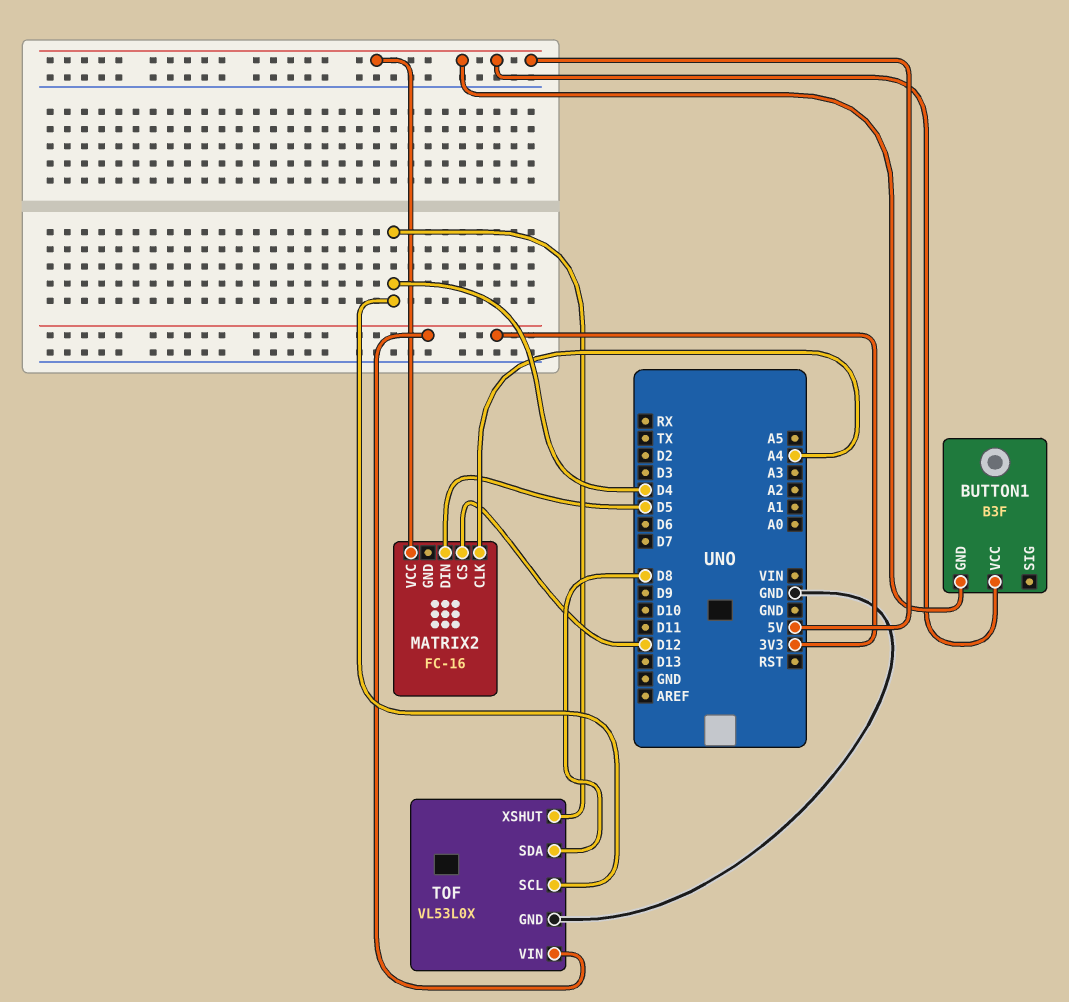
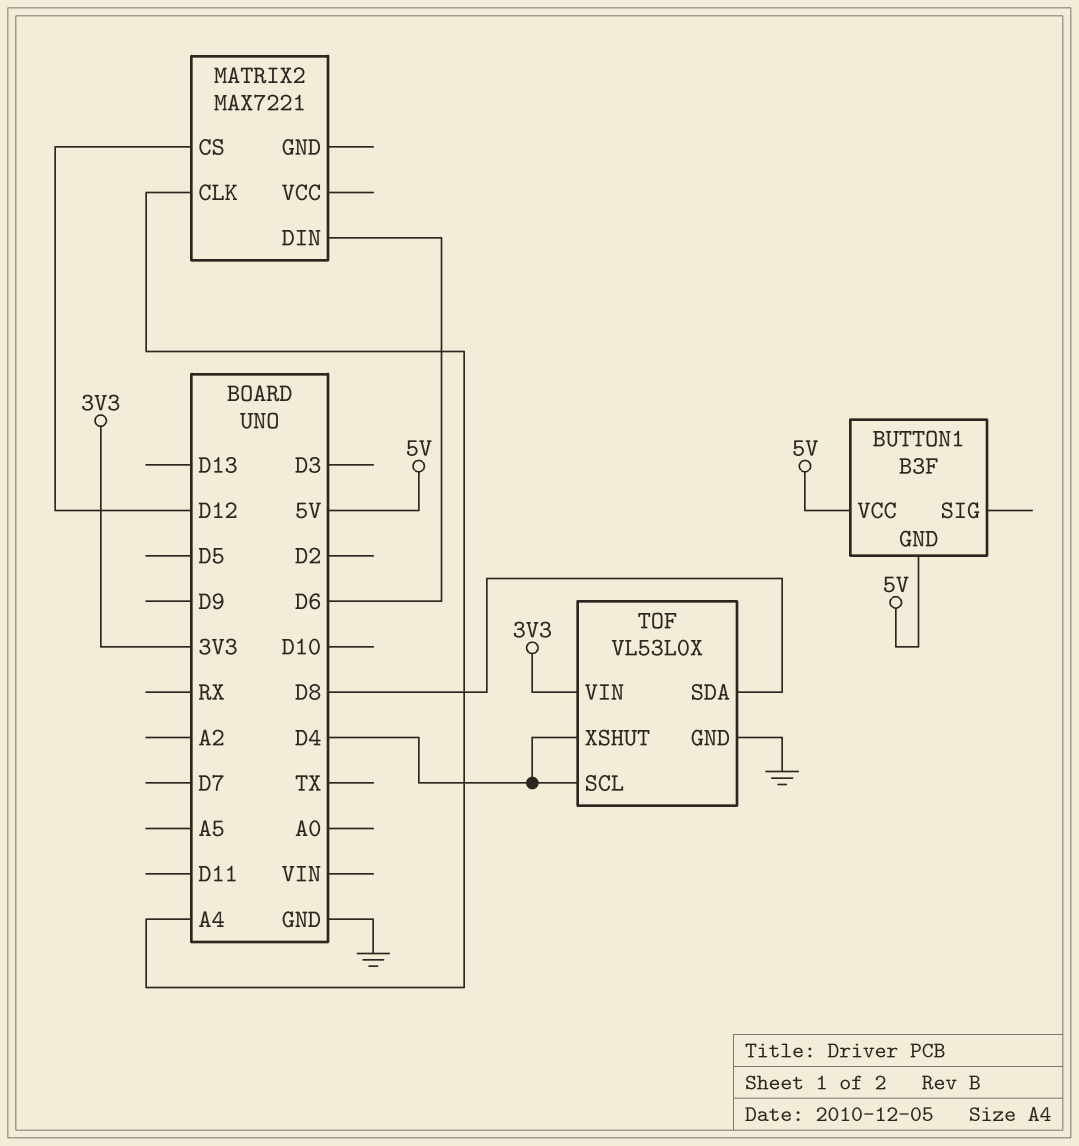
MATRIX2: FC-16 -> MAX7221
MATRIX2 pin DIN: D5 -> D6
MATRIX2 pin VCC: 5V -> none

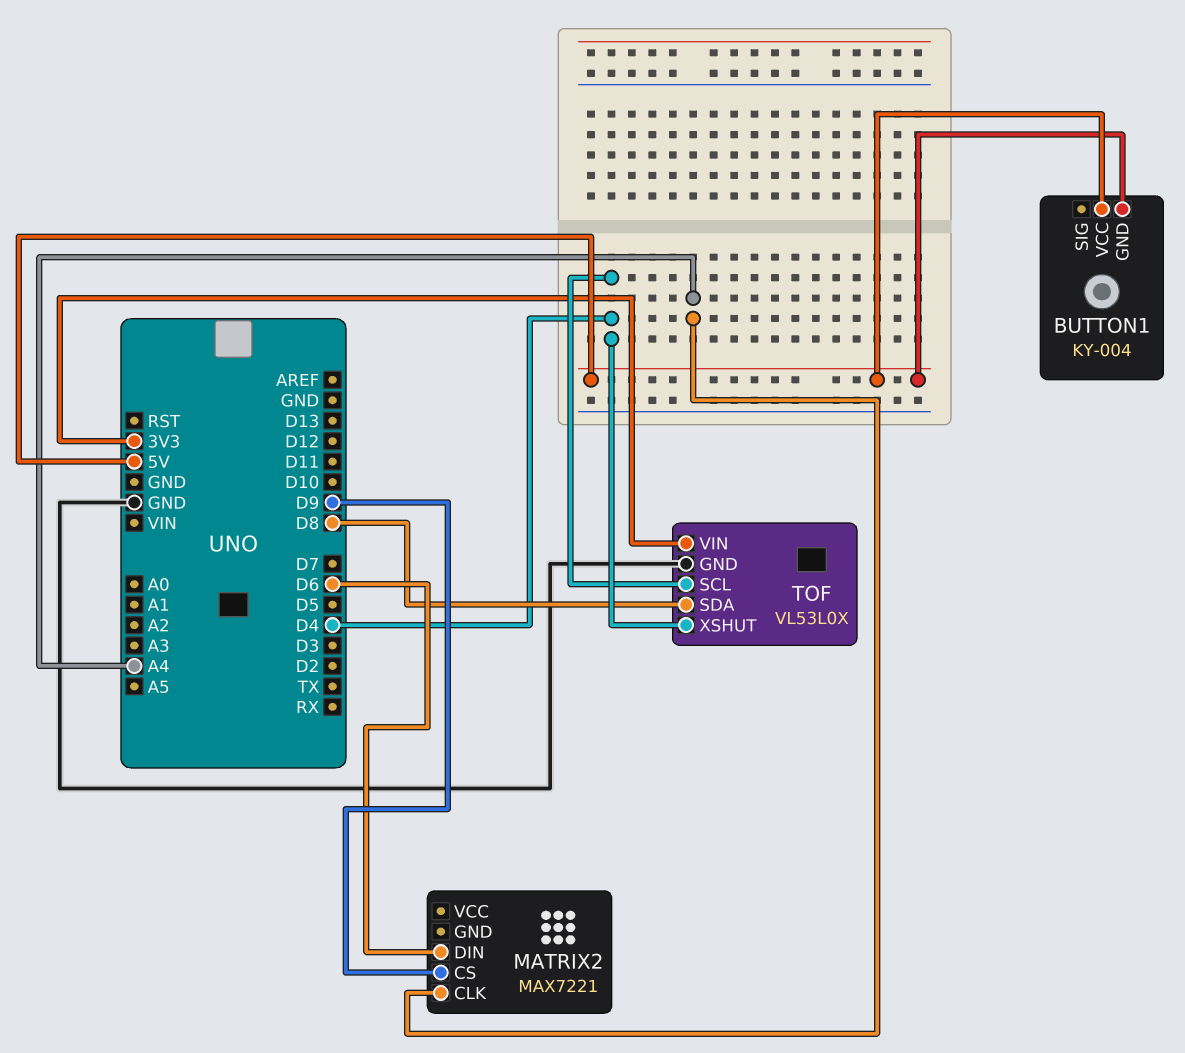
BUTTON1: B3F -> KY-004
MATRIX2 pin CS: D12 -> D9

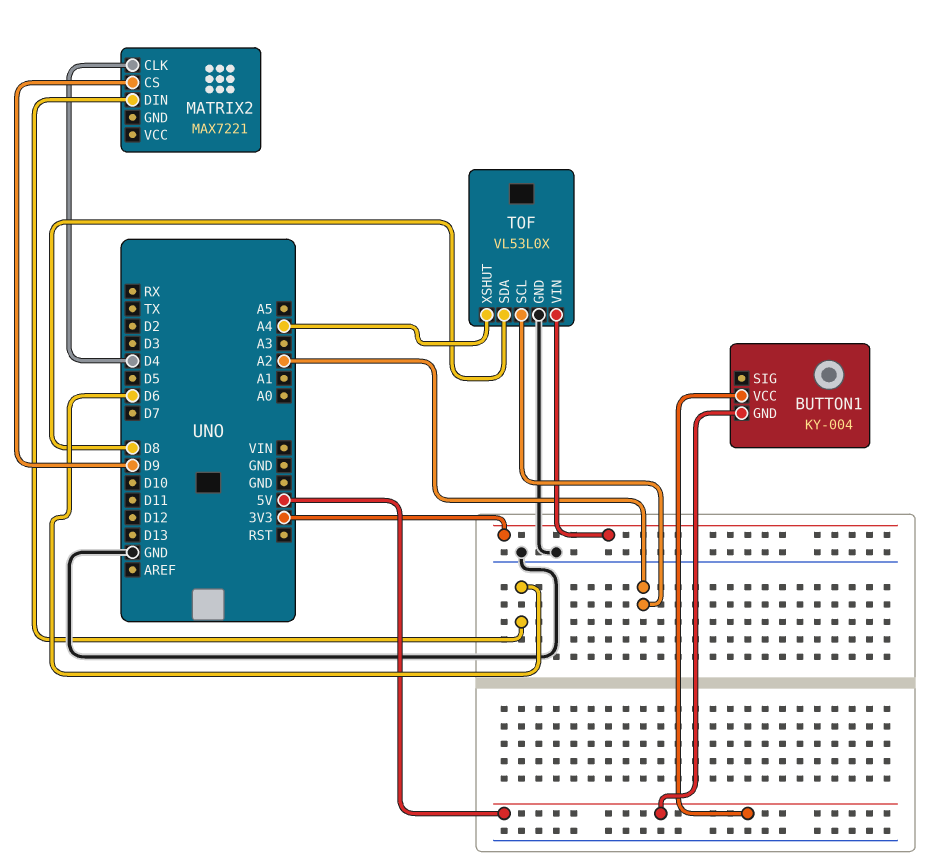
MATRIX2 pin CLK: A4 -> D4
TOF pin SCL: D4 -> A2
TOF pin XSHUT: D4 -> A4

